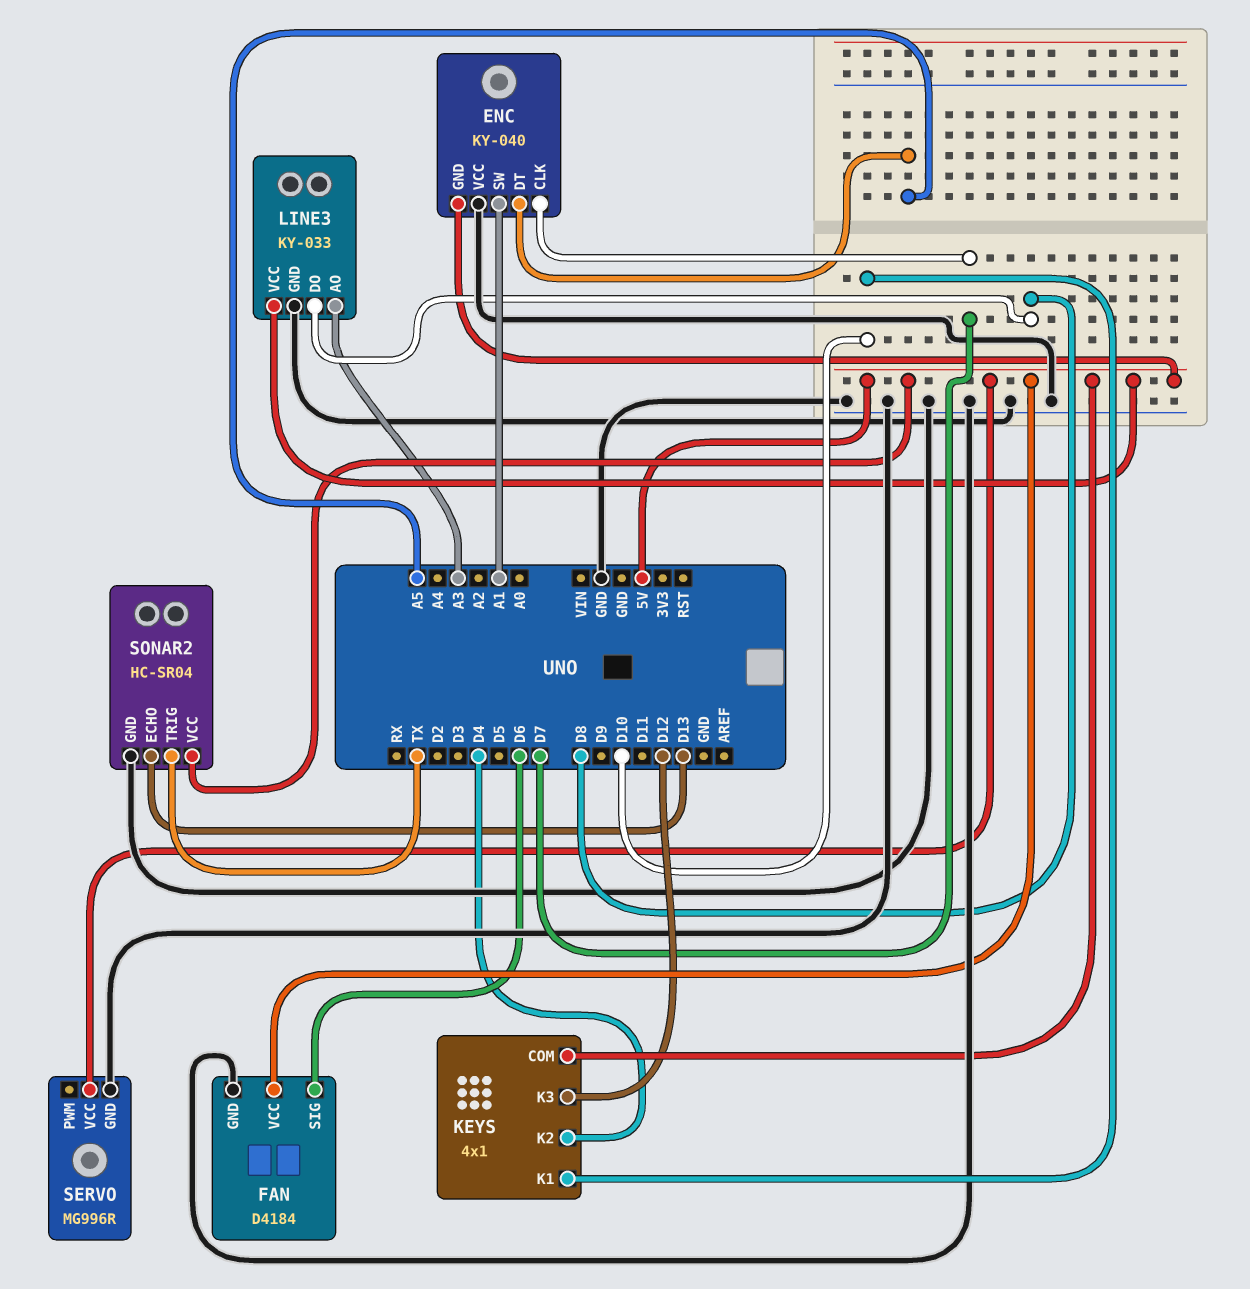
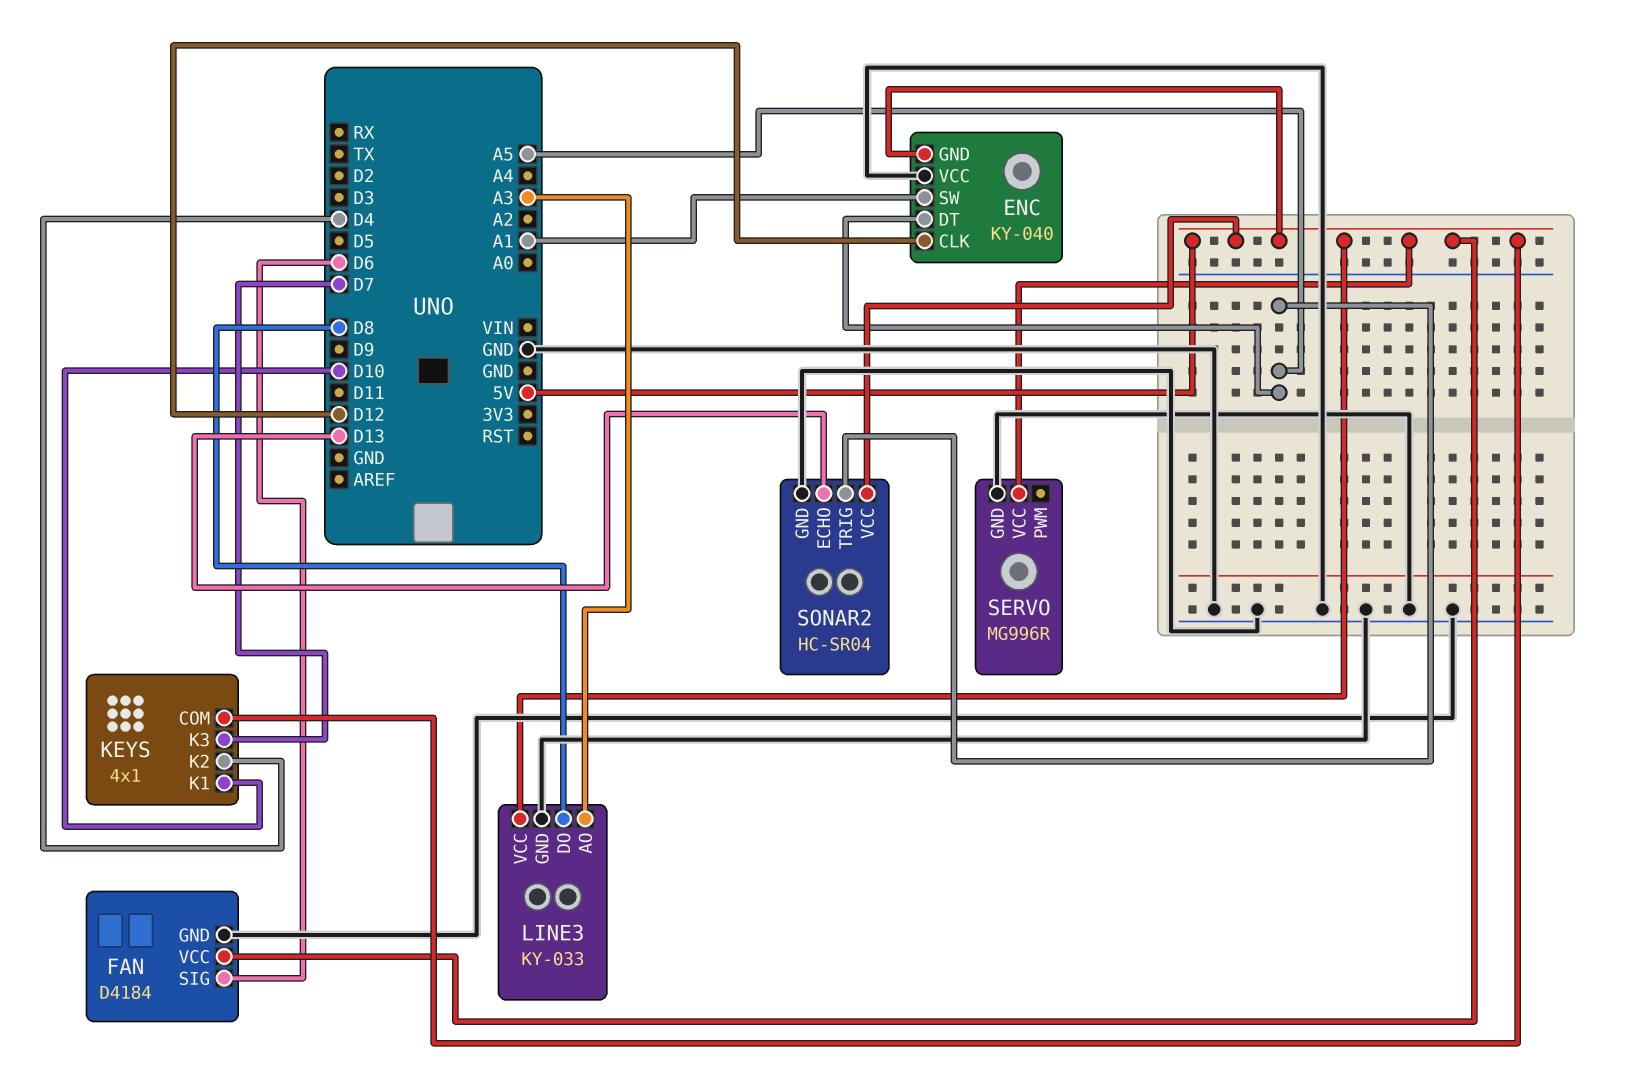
ENC pin CLK: D7 -> D12
KEYS pin K3: D12 -> D7
SONAR2 pin TRIG: TX -> A5

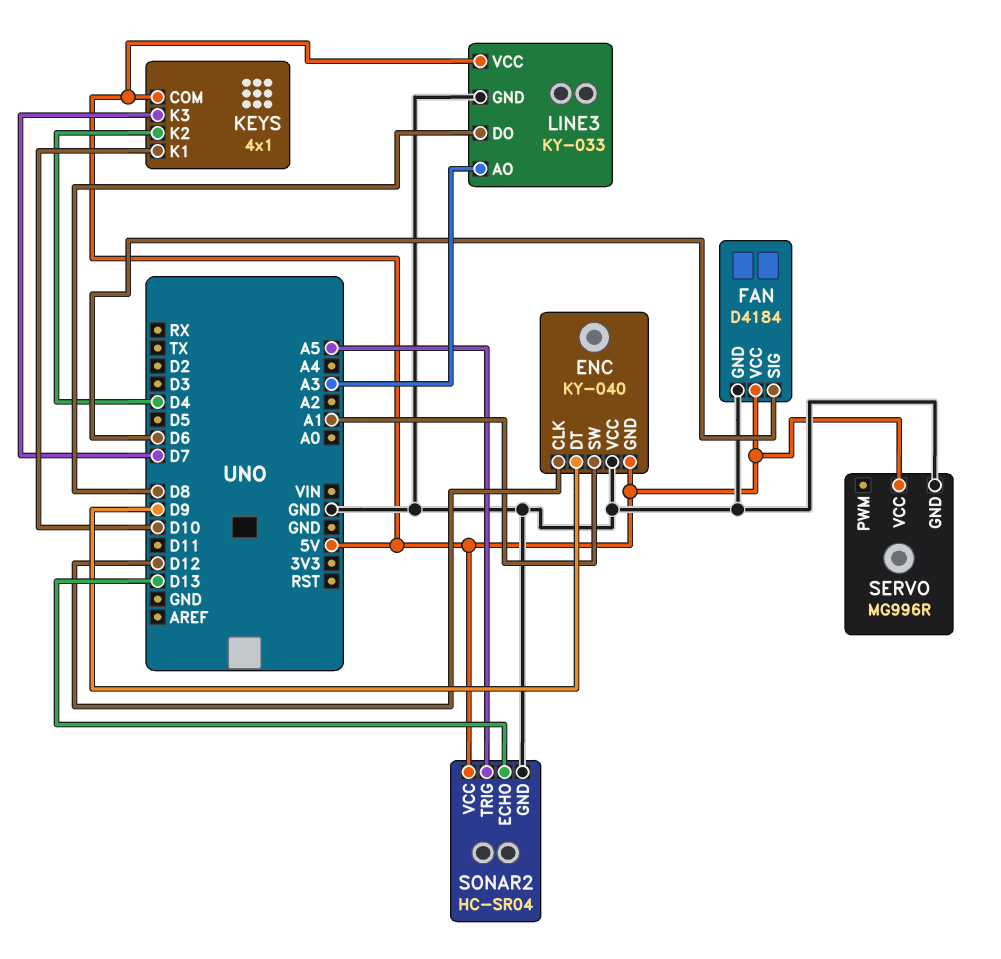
ENC pin DT: A5 -> D9

